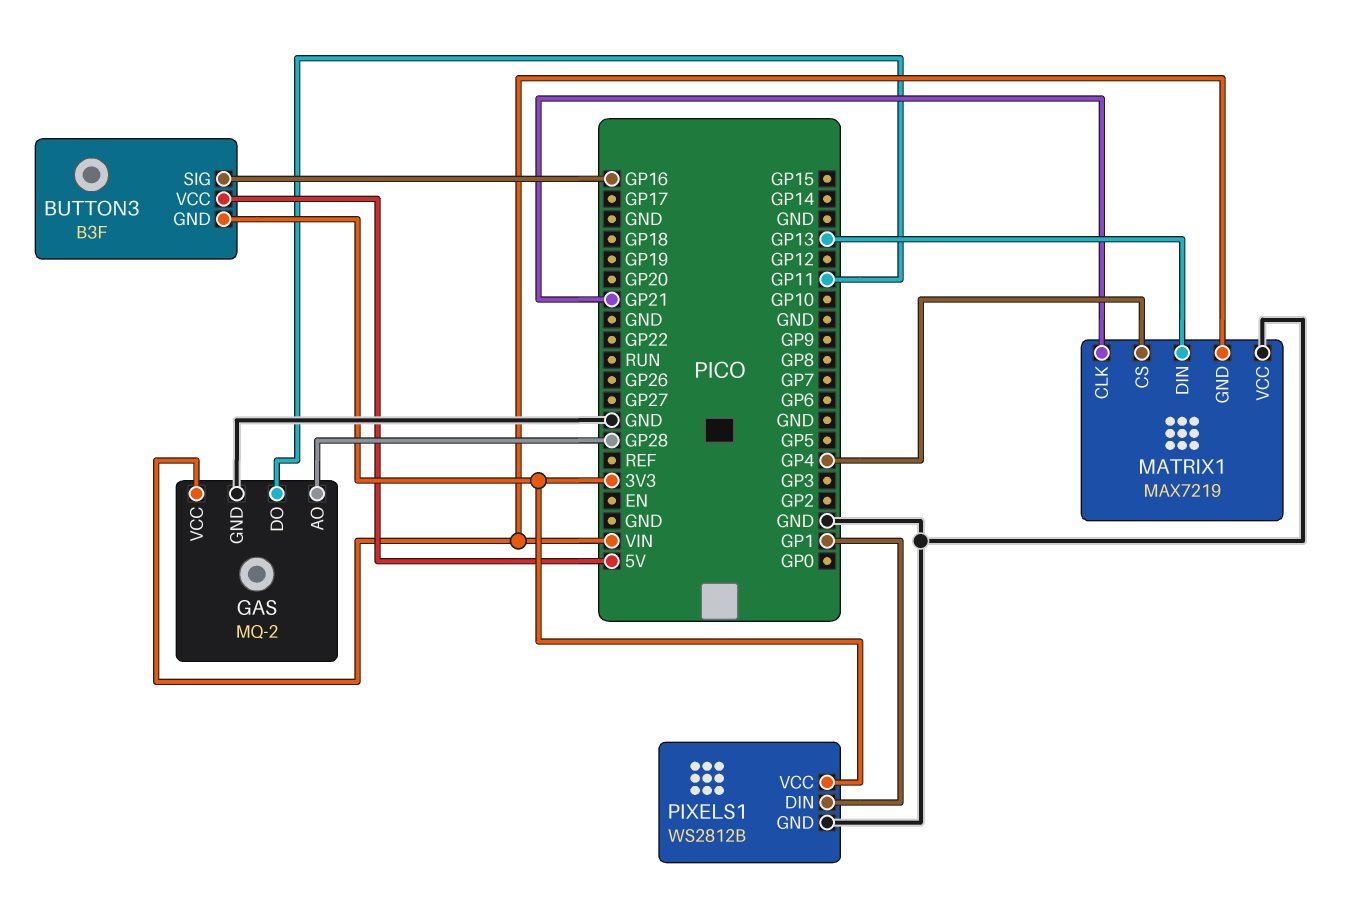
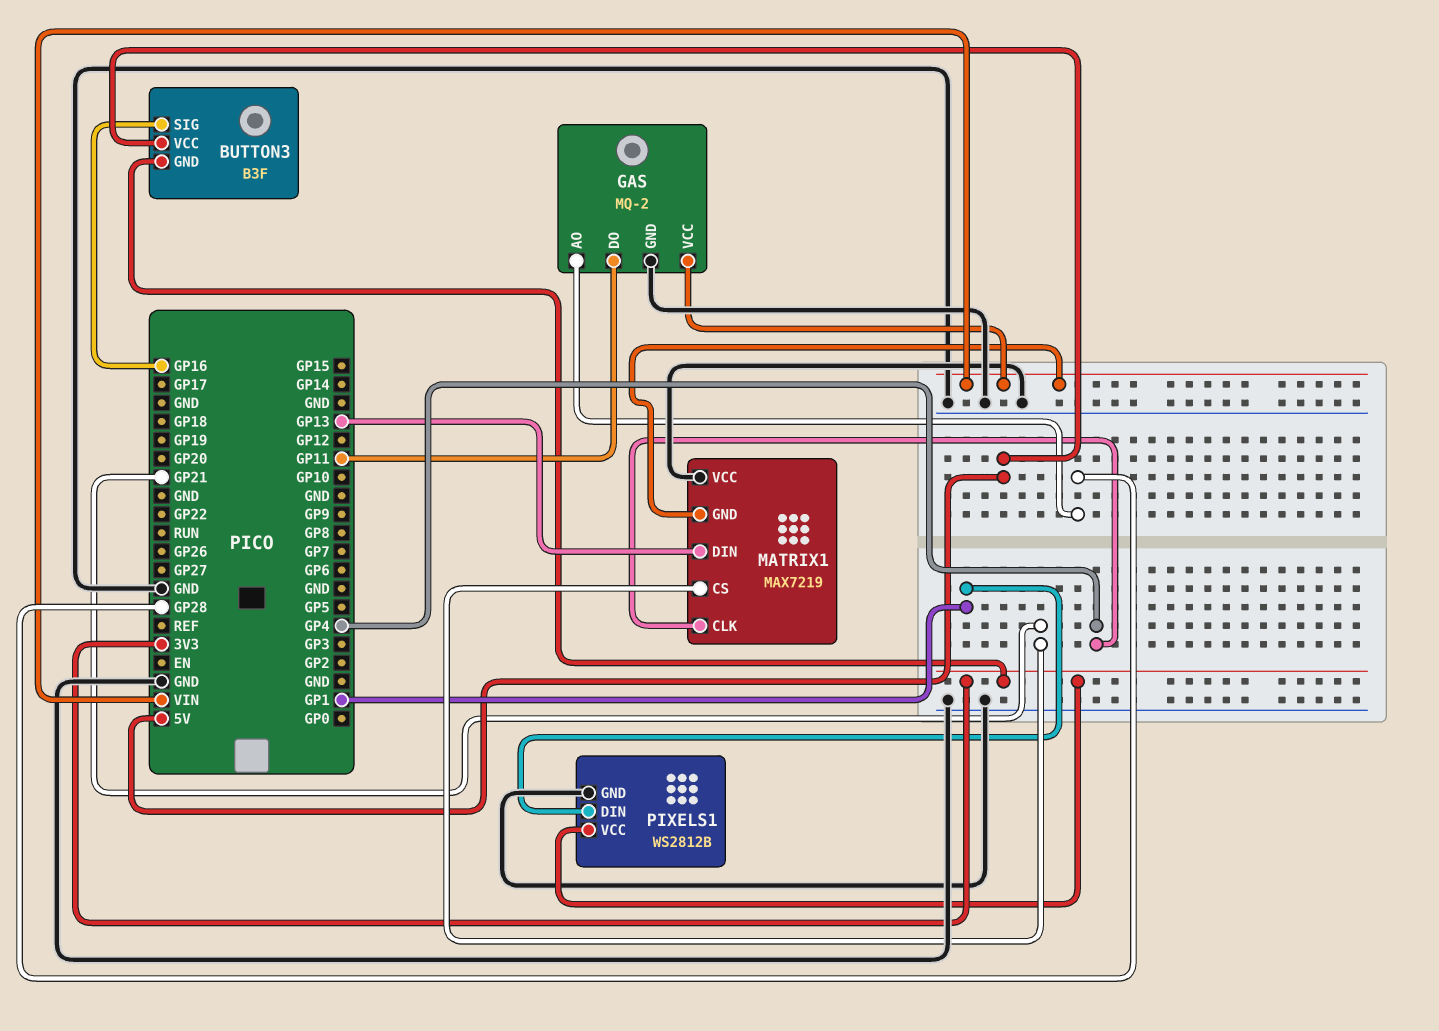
MATRIX1 pin CLK: GP21 -> GP4
MATRIX1 pin CS: GP4 -> GP21

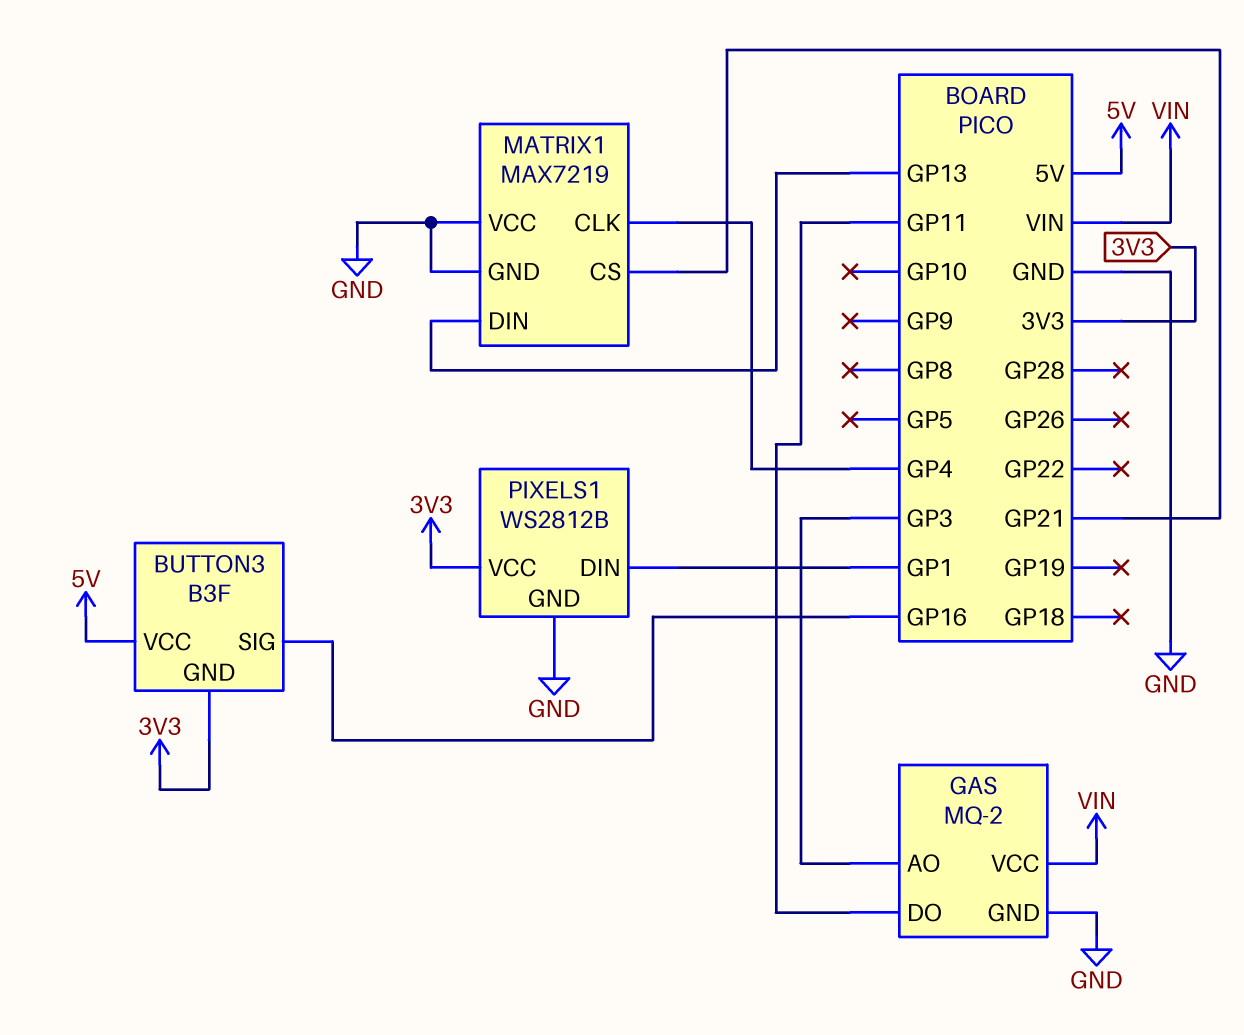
GAS pin AO: GP28 -> GP3
MATRIX1 pin GND: VIN -> GND

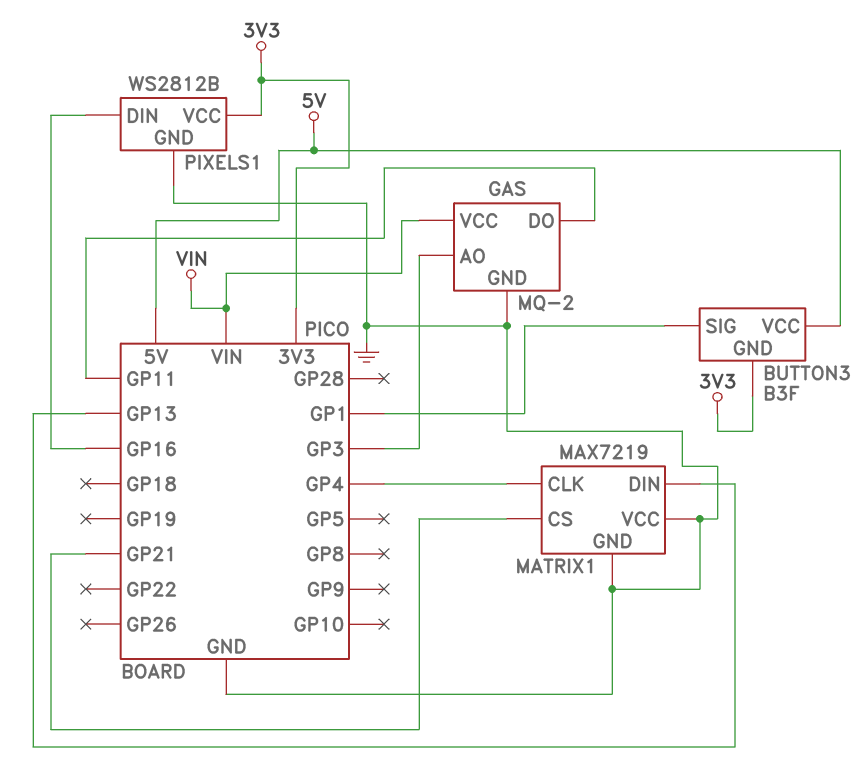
BUTTON3 pin SIG: GP16 -> GP1
PIXELS1 pin DIN: GP1 -> GP16

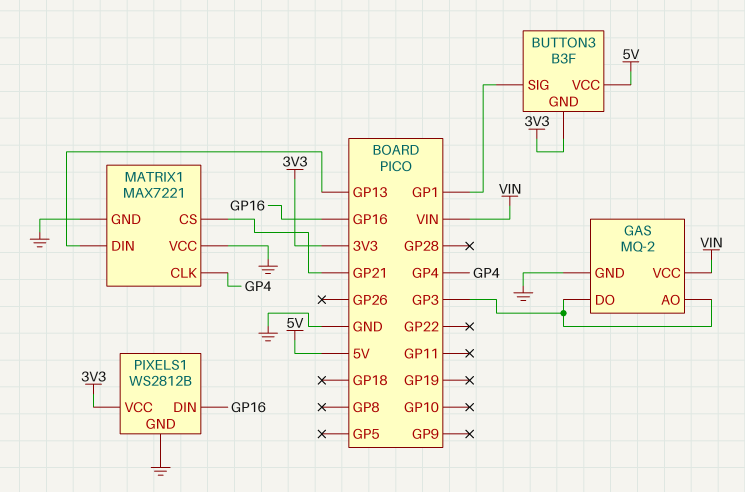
GAS pin DO: GP11 -> GP3
MATRIX1: MAX7219 -> MAX7221

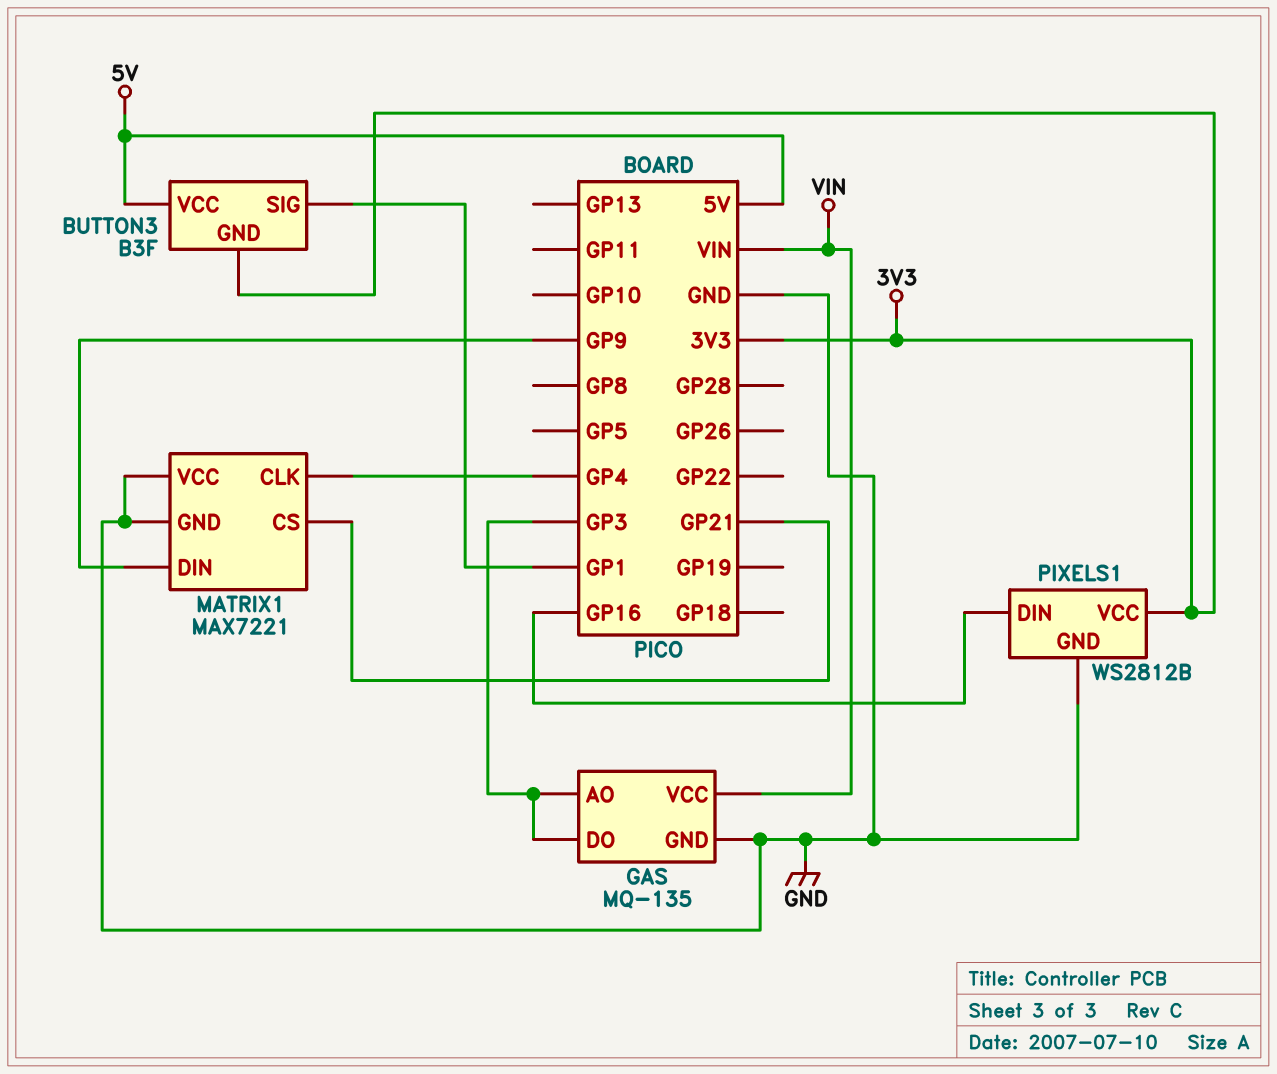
GAS: MQ-2 -> MQ-135
MATRIX1 pin DIN: GP13 -> GP9

